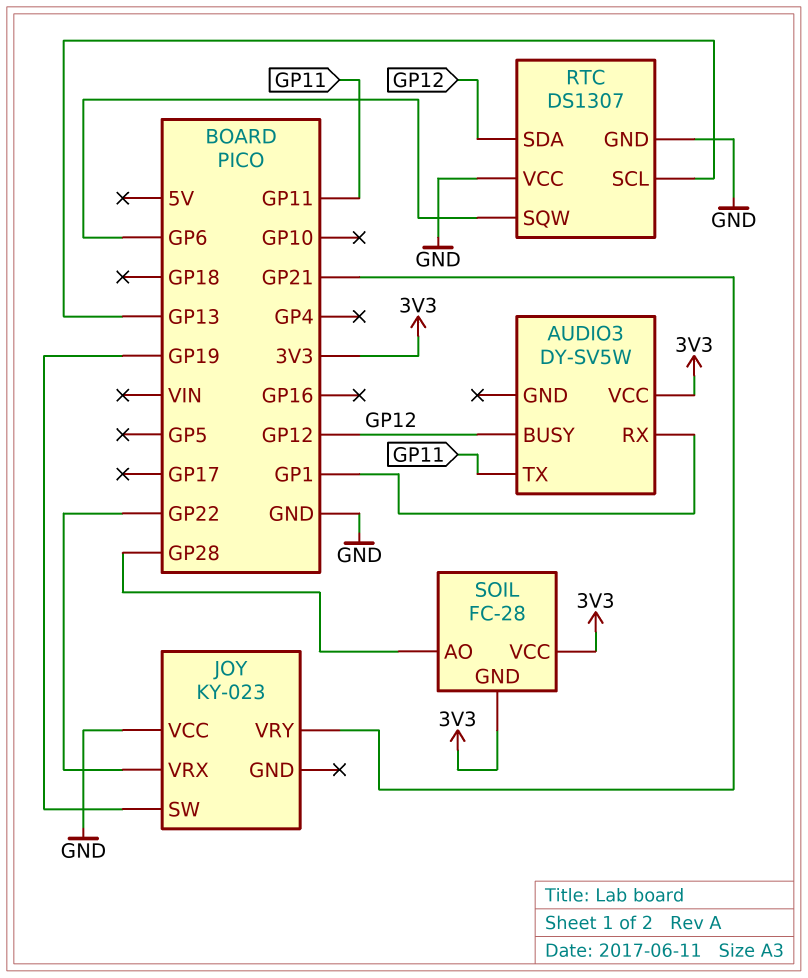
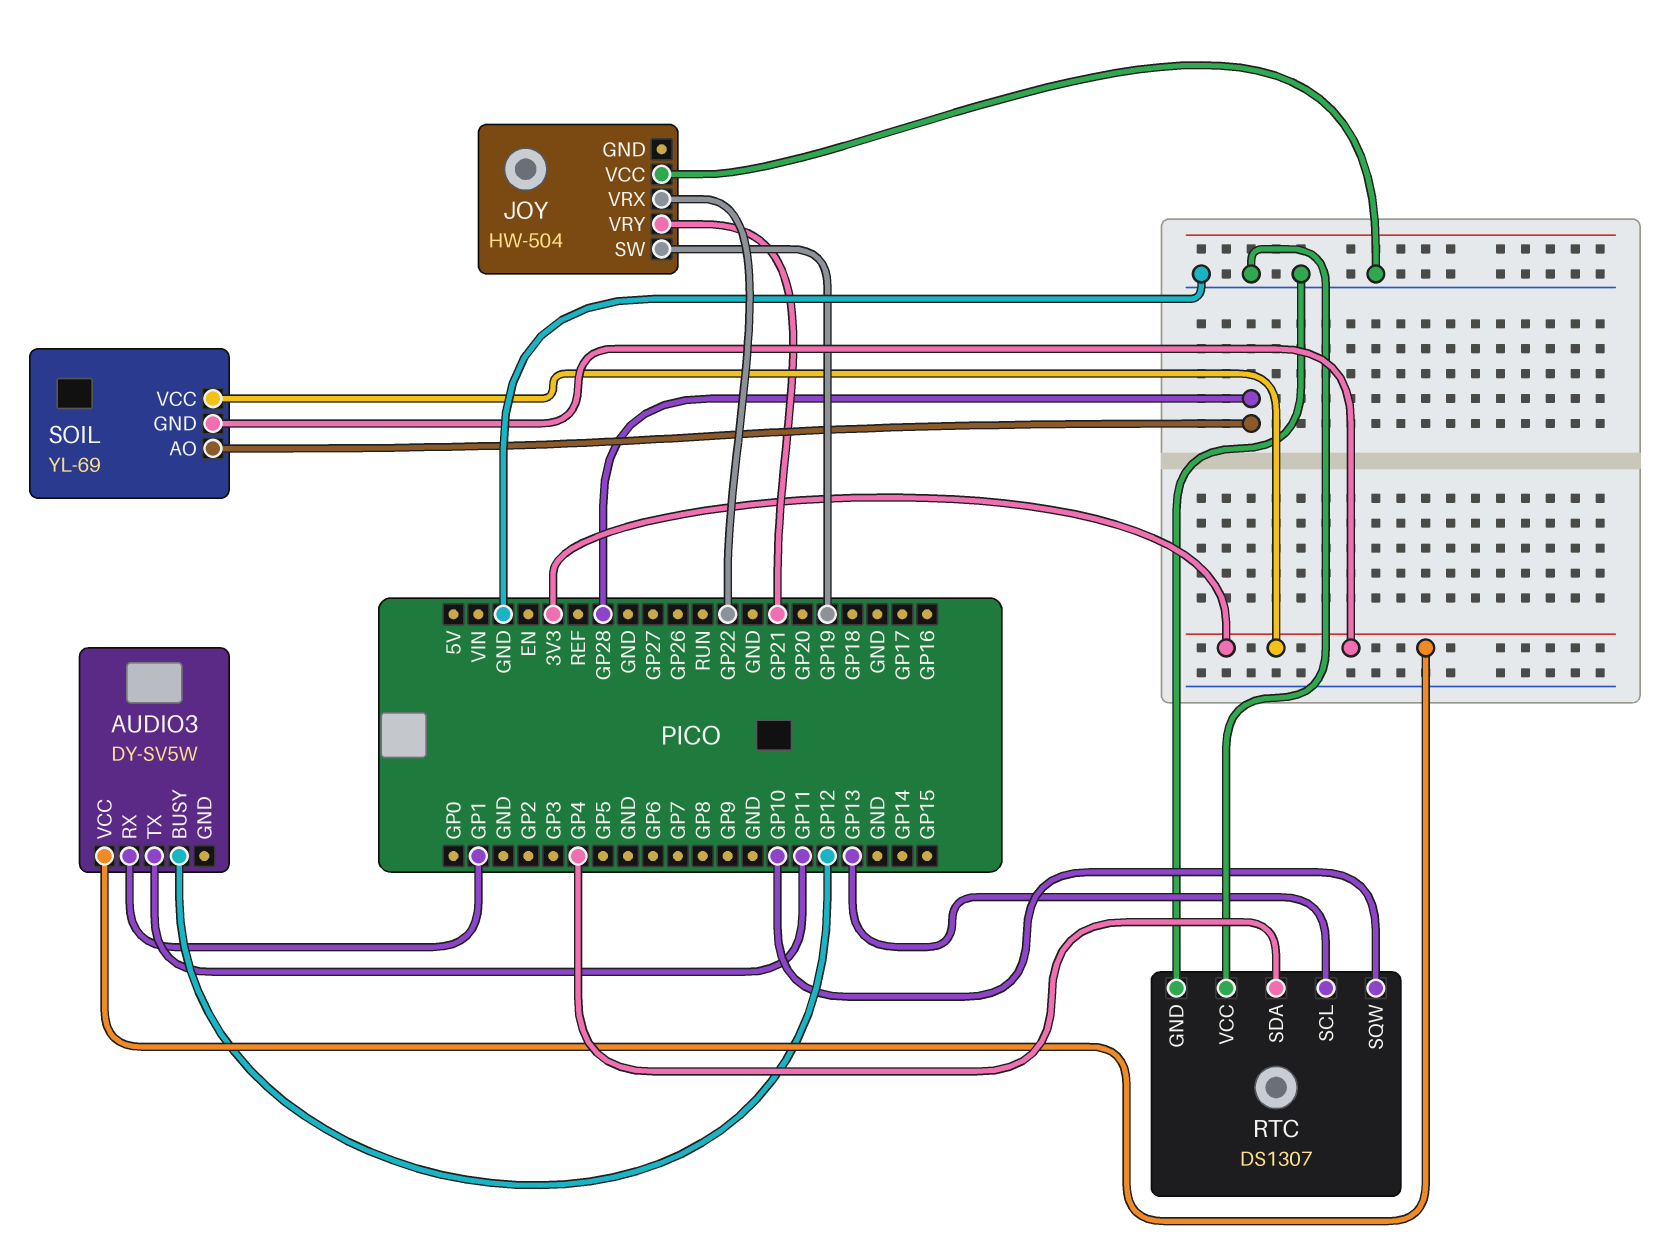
JOY: KY-023 -> HW-504
RTC pin SDA: GP12 -> GP4
RTC pin SQW: GP6 -> GP10
SOIL: FC-28 -> YL-69

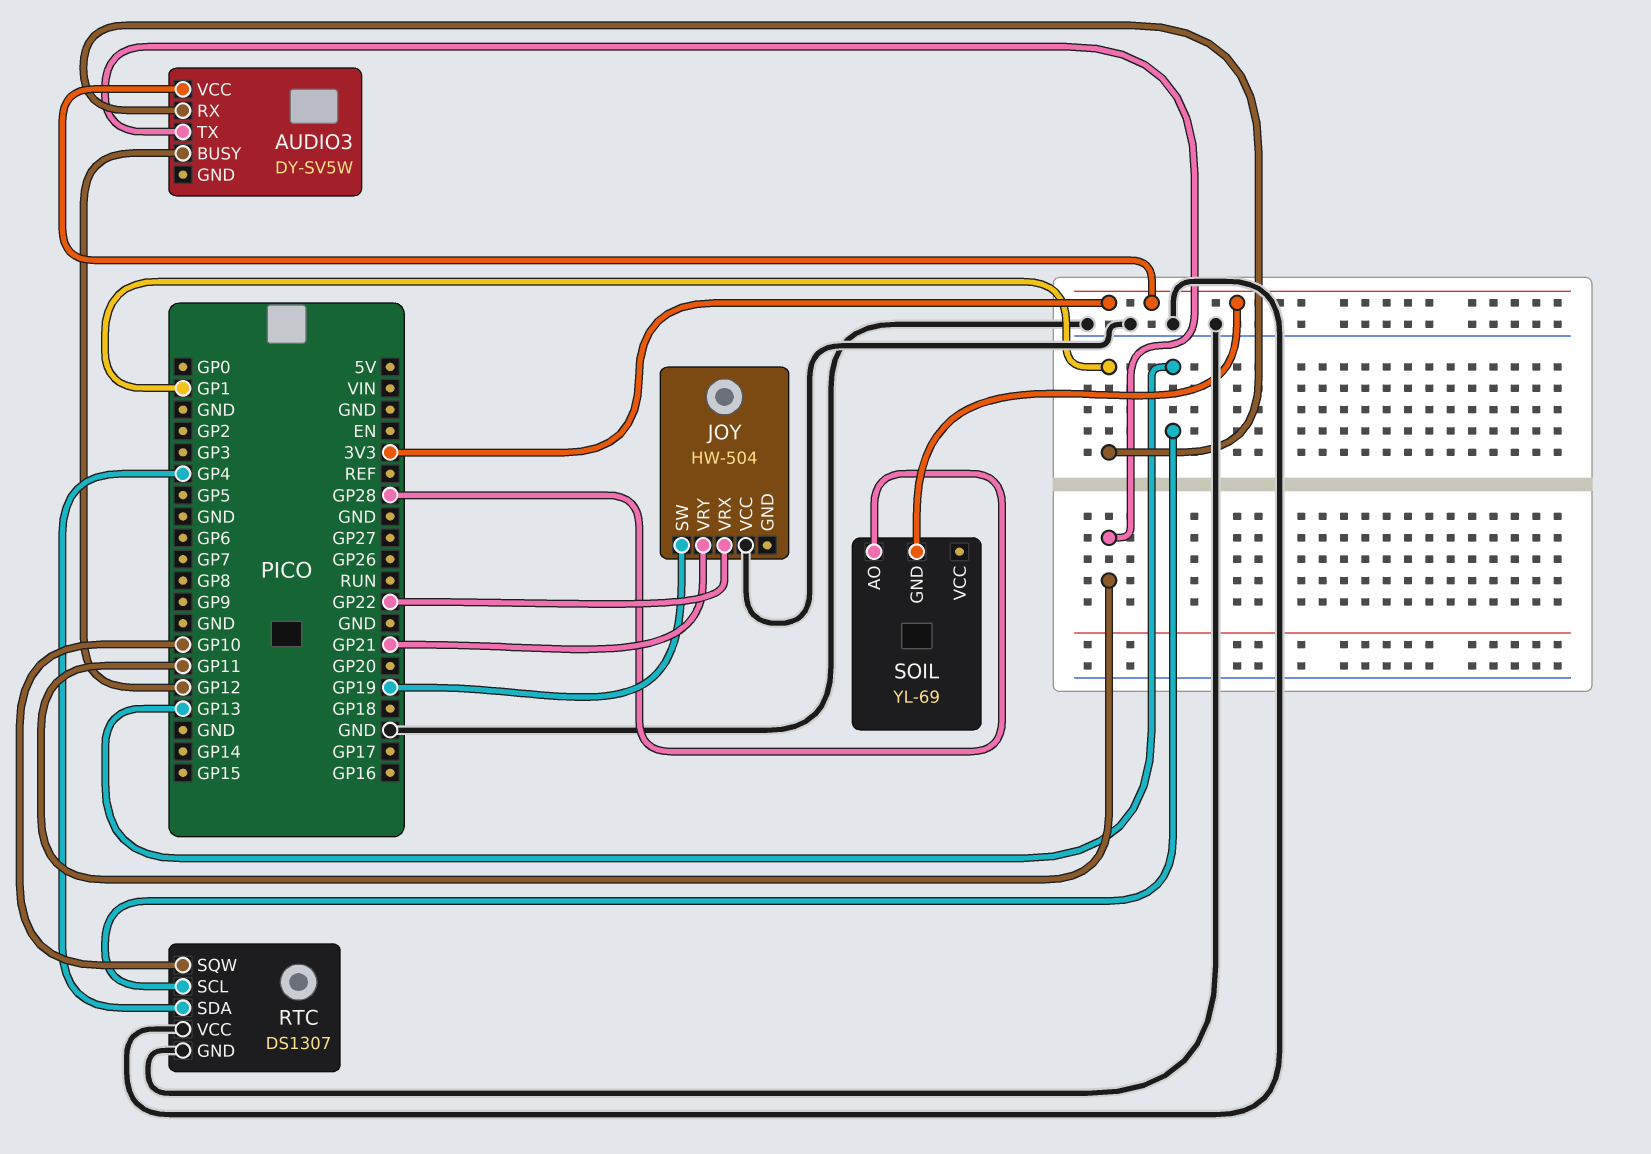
SOIL pin VCC: 3V3 -> none

